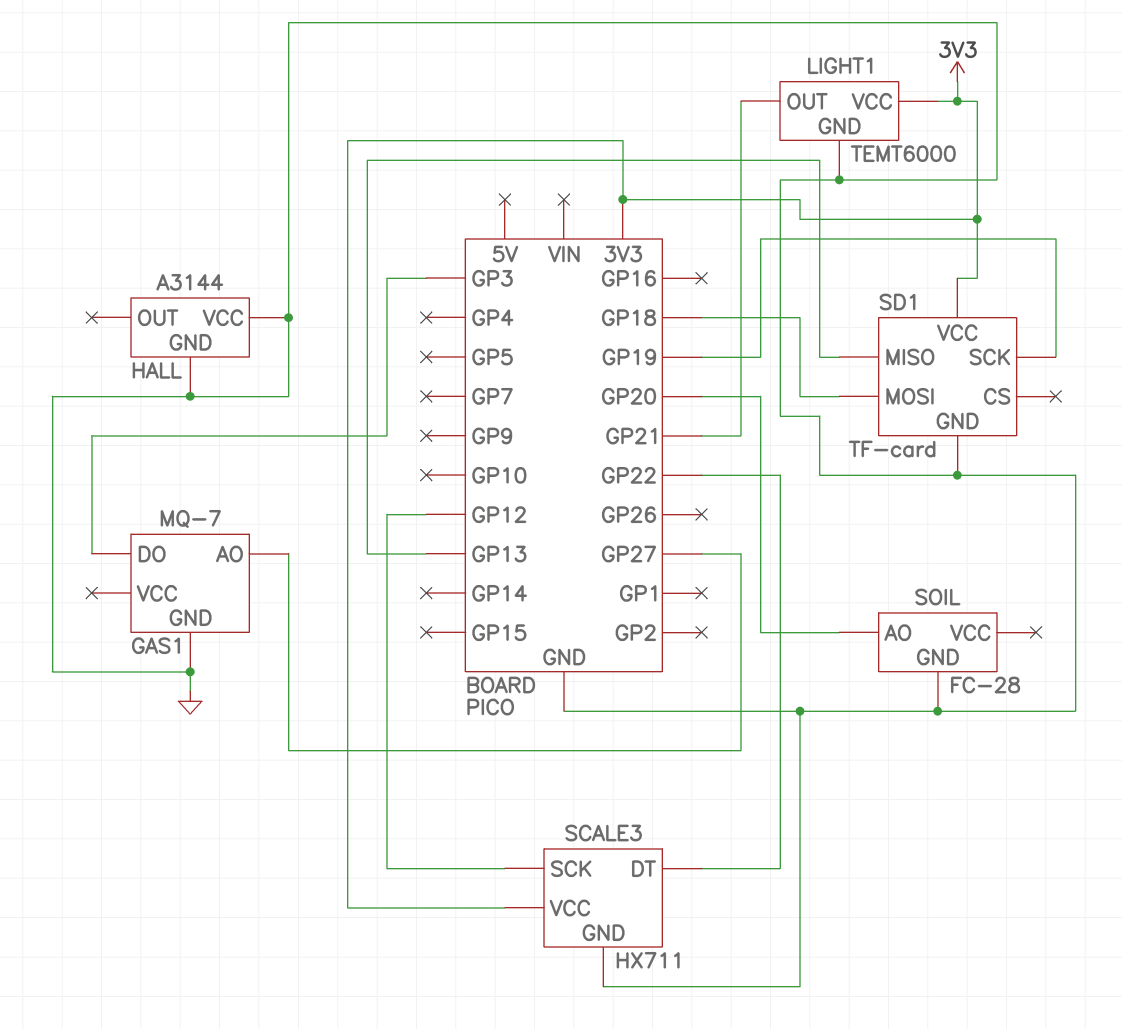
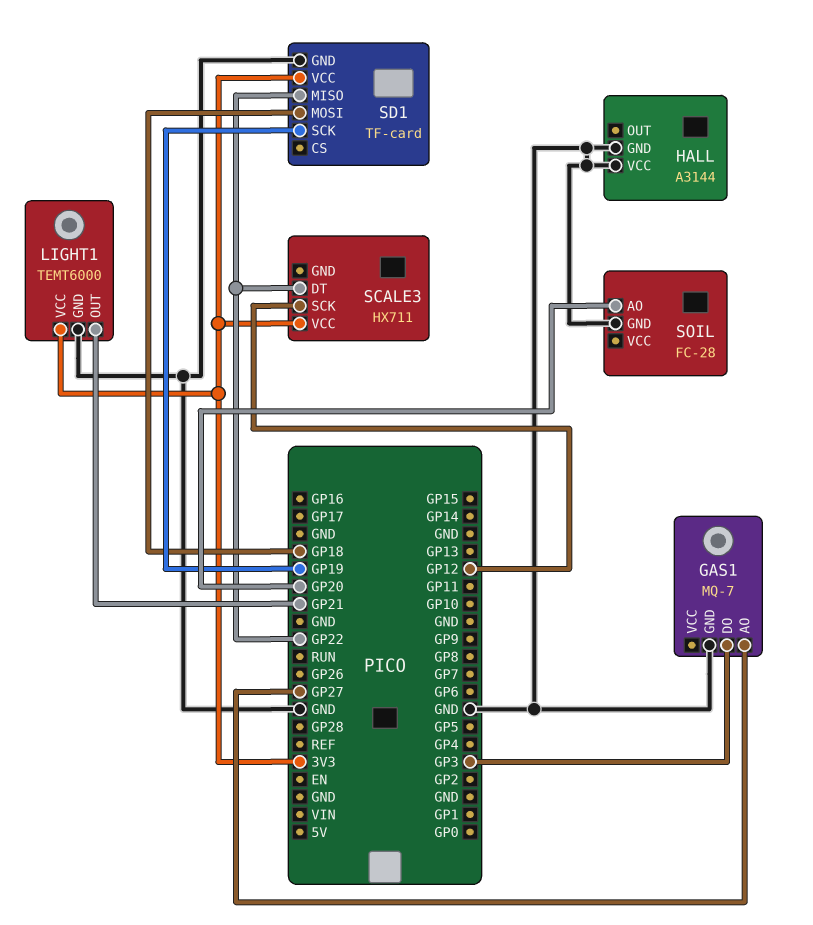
SCALE3 pin GND: GND -> none
SD1 pin MISO: GP13 -> GP22

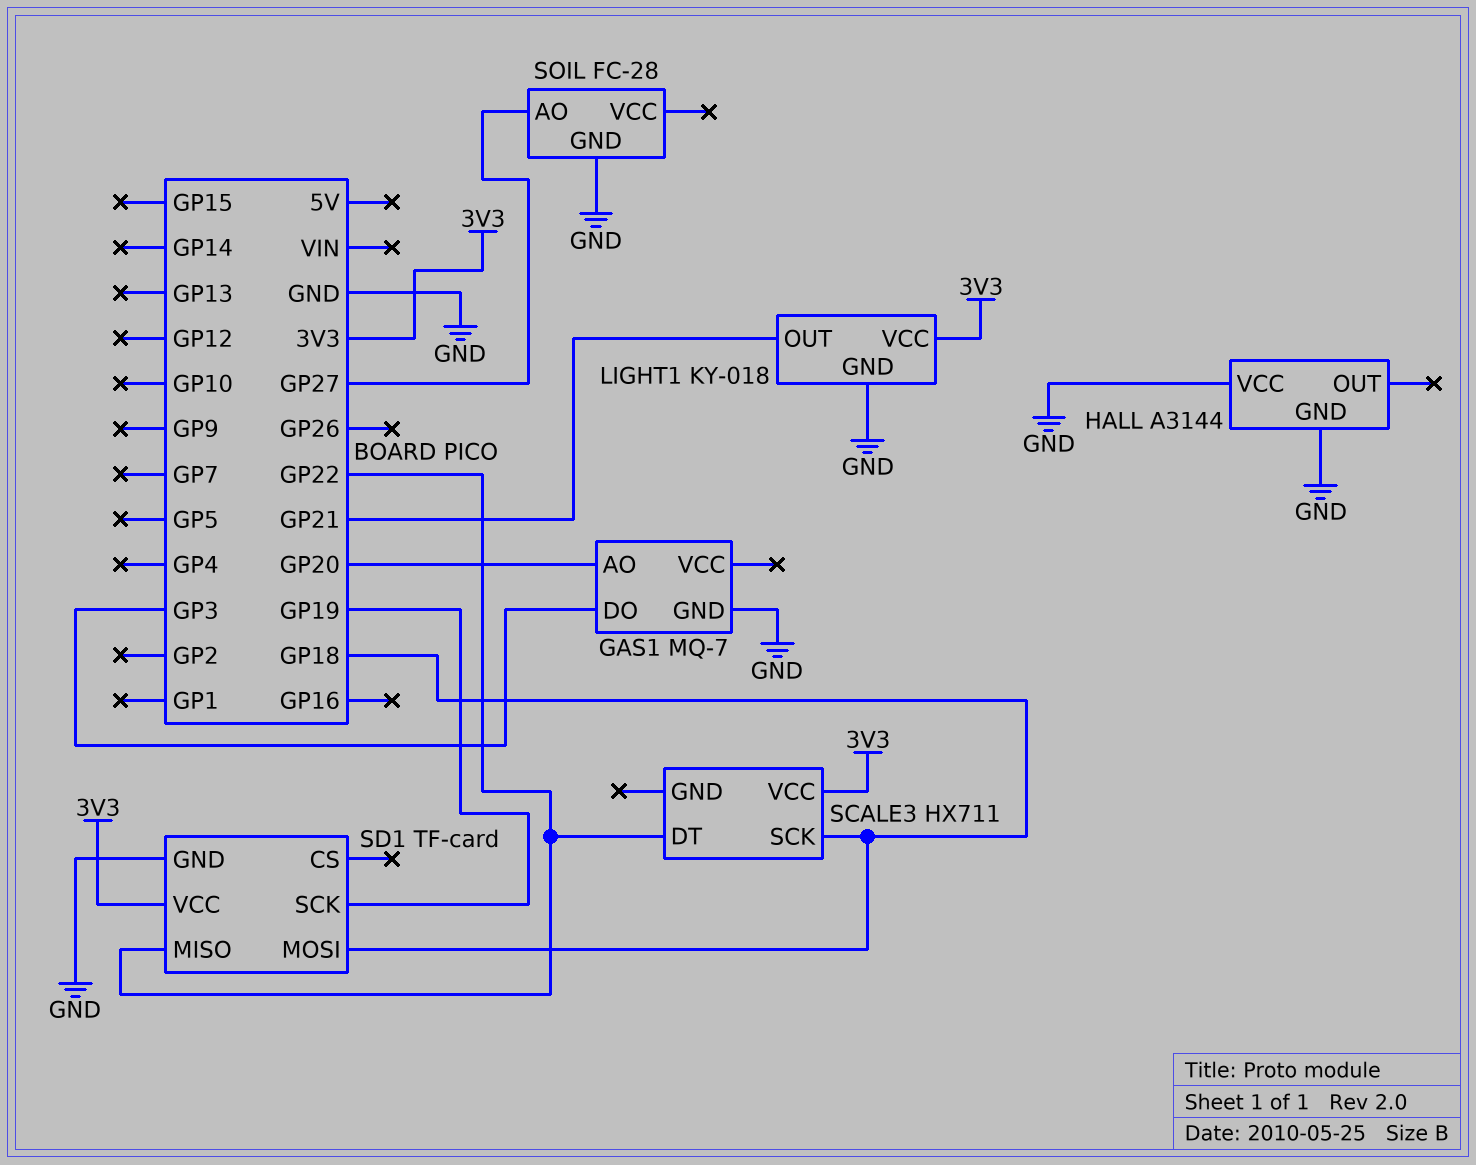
GAS1 pin AO: GP27 -> GP20
LIGHT1: TEMT6000 -> KY-018
SCALE3 pin SCK: GP12 -> GP18
SOIL pin AO: GP20 -> GP27

